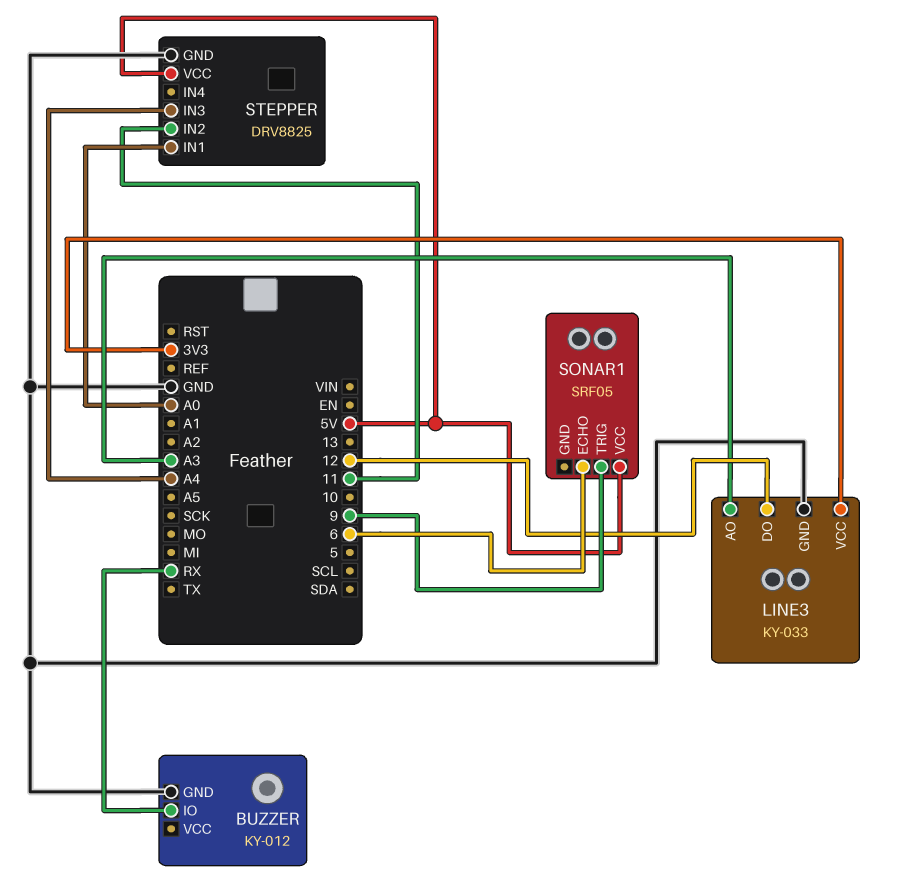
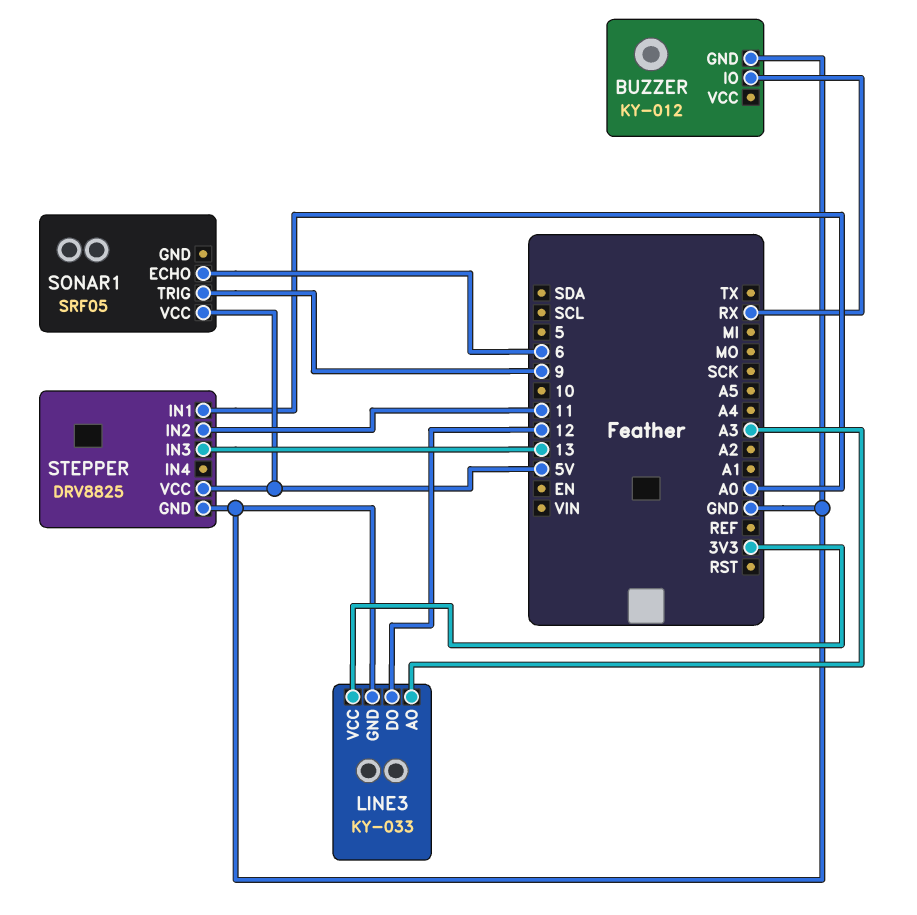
STEPPER pin IN3: A4 -> 13

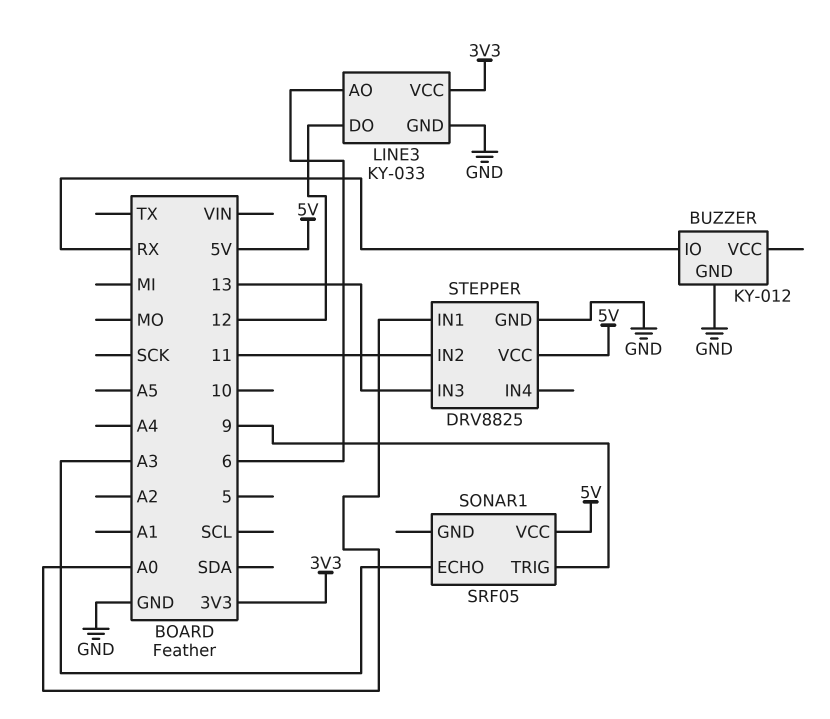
LINE3 pin AO: A3 -> 6
SONAR1 pin ECHO: 6 -> A3

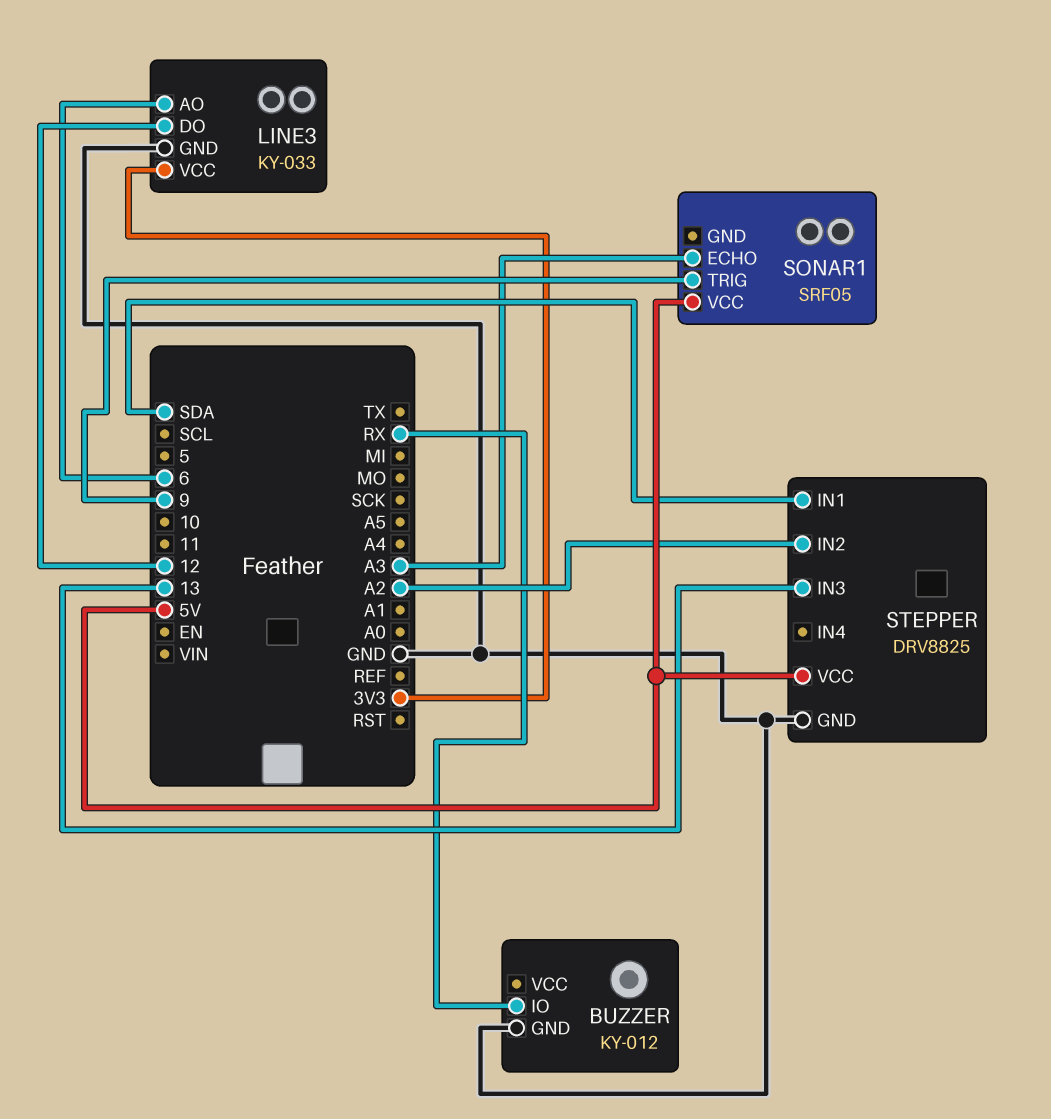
STEPPER pin IN1: A0 -> SDA
STEPPER pin IN2: 11 -> A2

